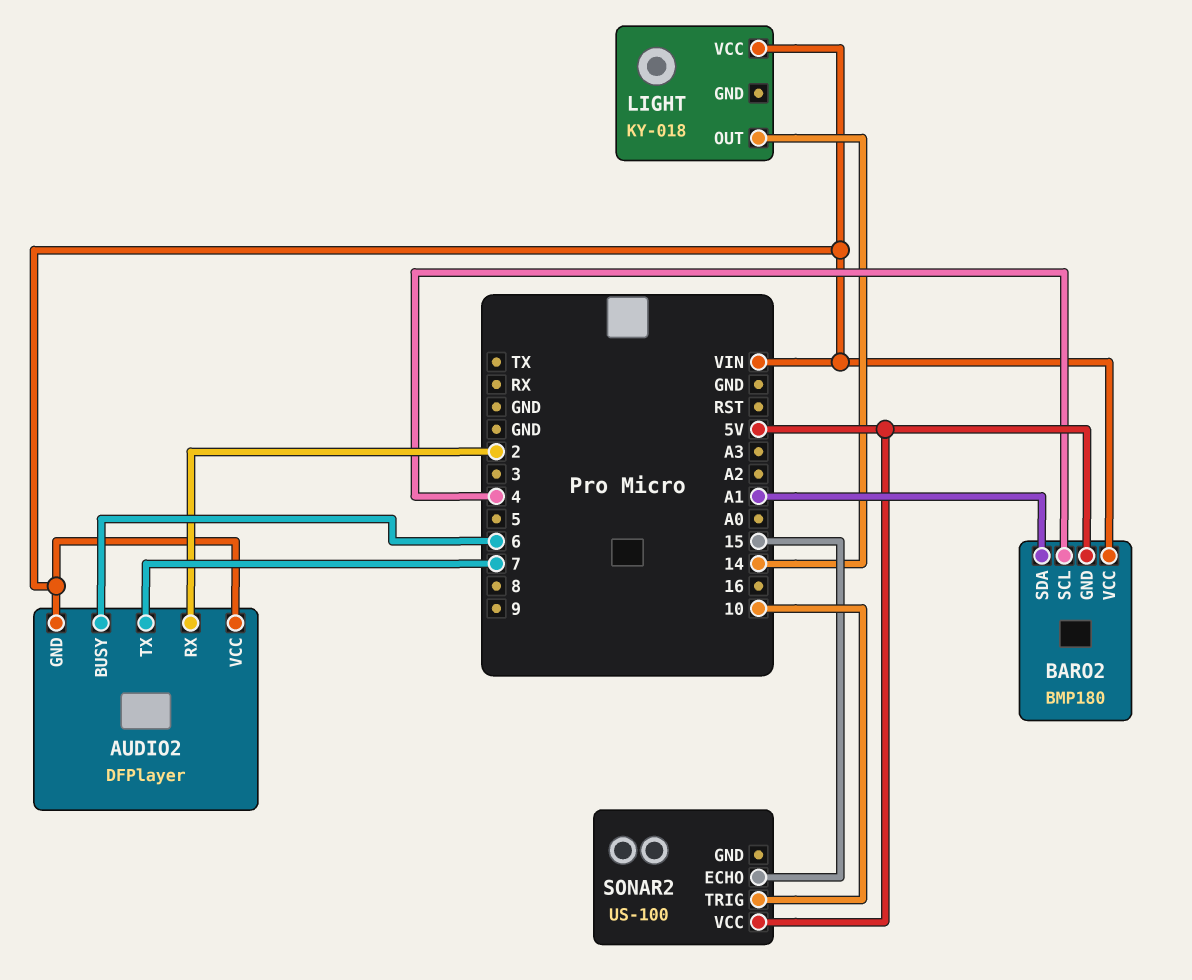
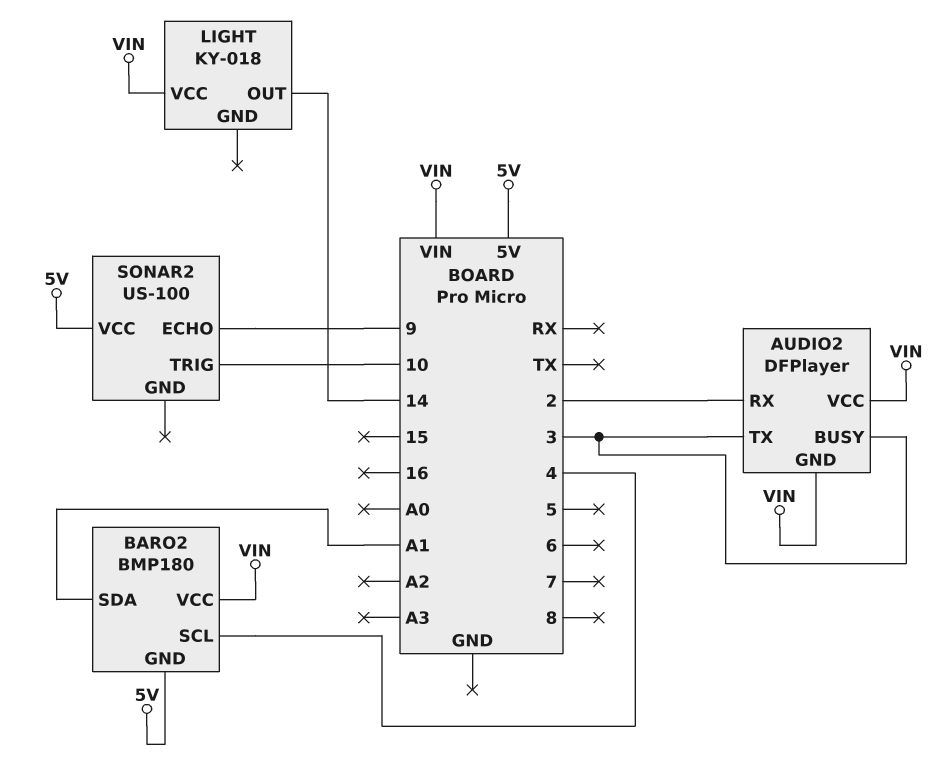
AUDIO2 pin BUSY: 6 -> 3
AUDIO2 pin TX: 7 -> 3
SONAR2 pin ECHO: 15 -> 9

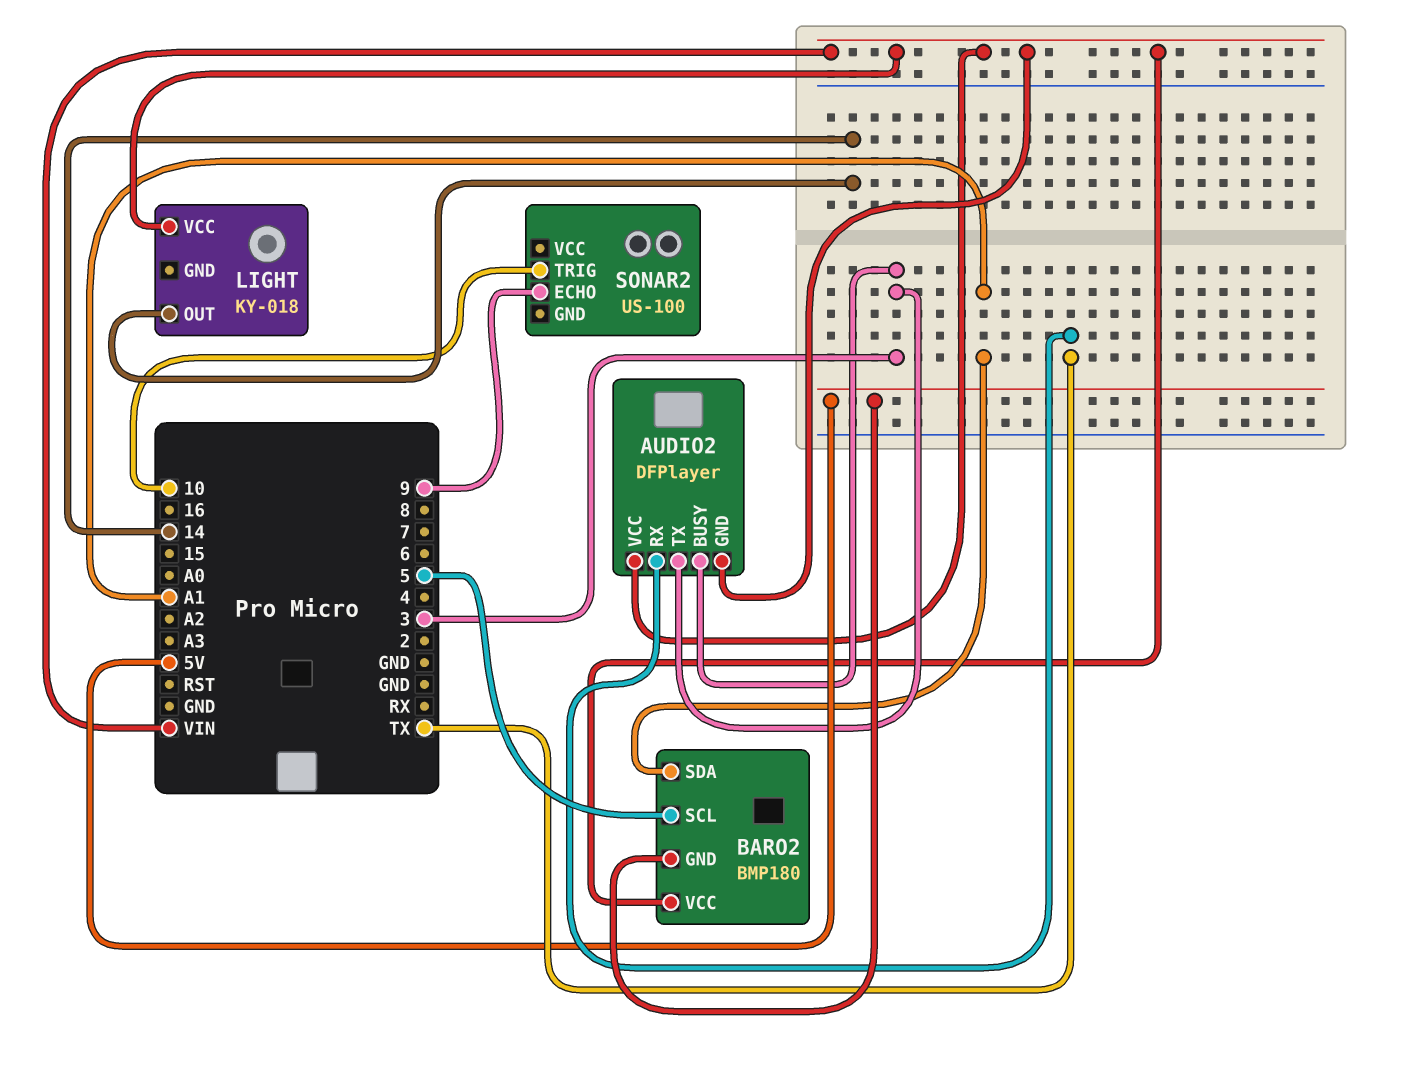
AUDIO2 pin RX: 2 -> TX
BARO2 pin SCL: 4 -> 5
SONAR2 pin VCC: 5V -> none

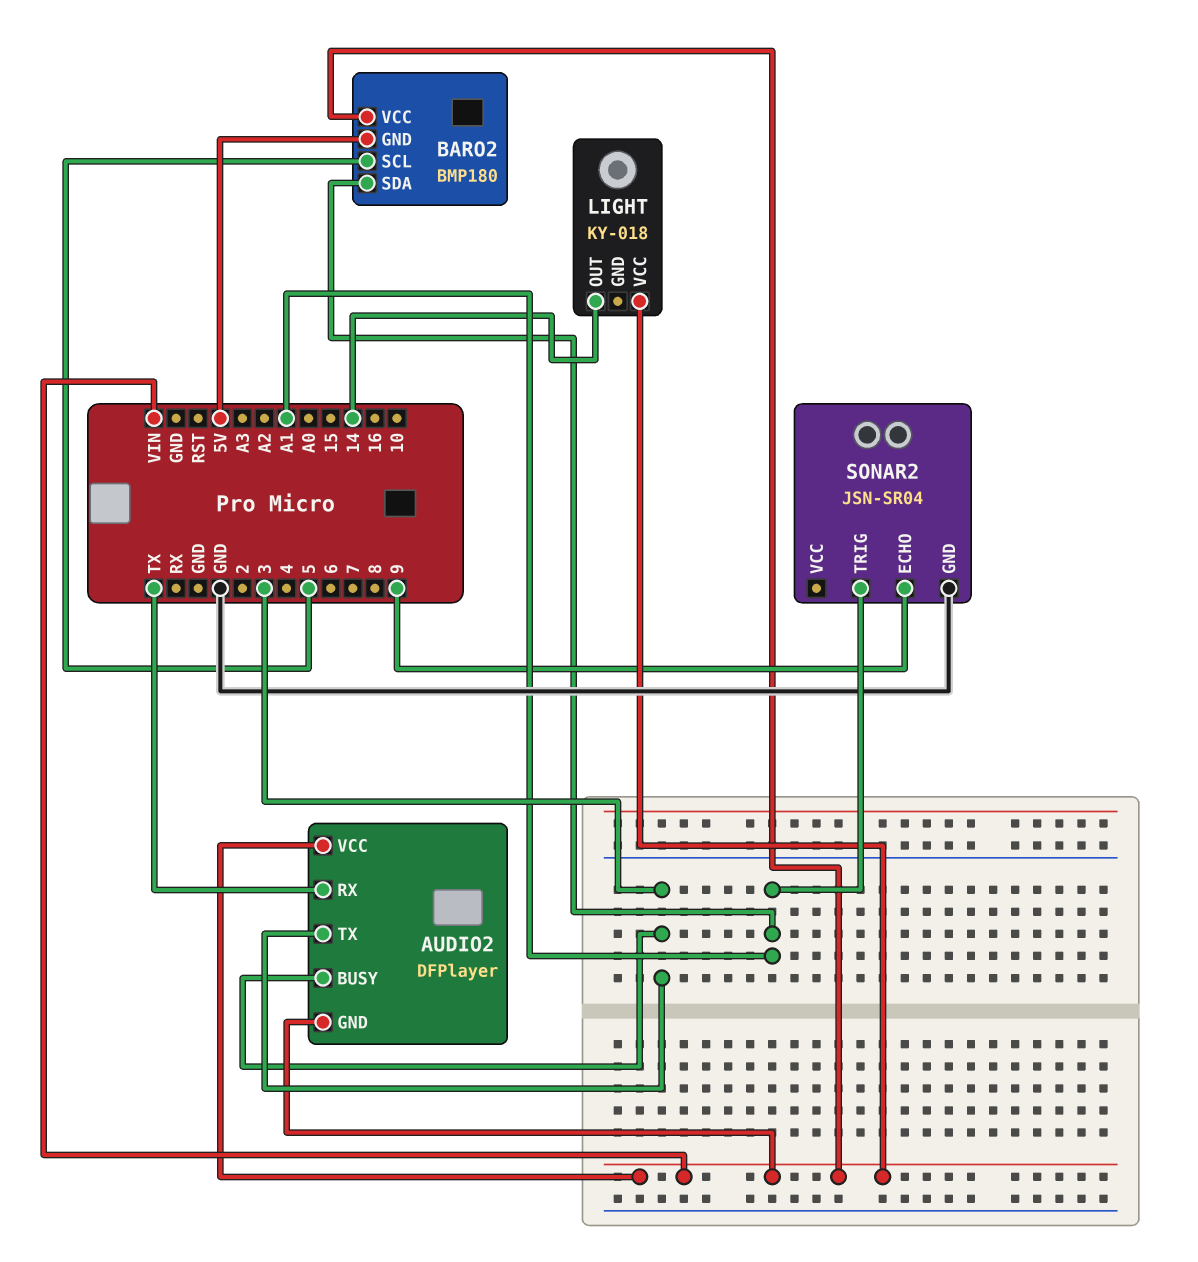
SONAR2: US-100 -> JSN-SR04
SONAR2 pin GND: none -> GND
SONAR2 pin TRIG: 10 -> A1

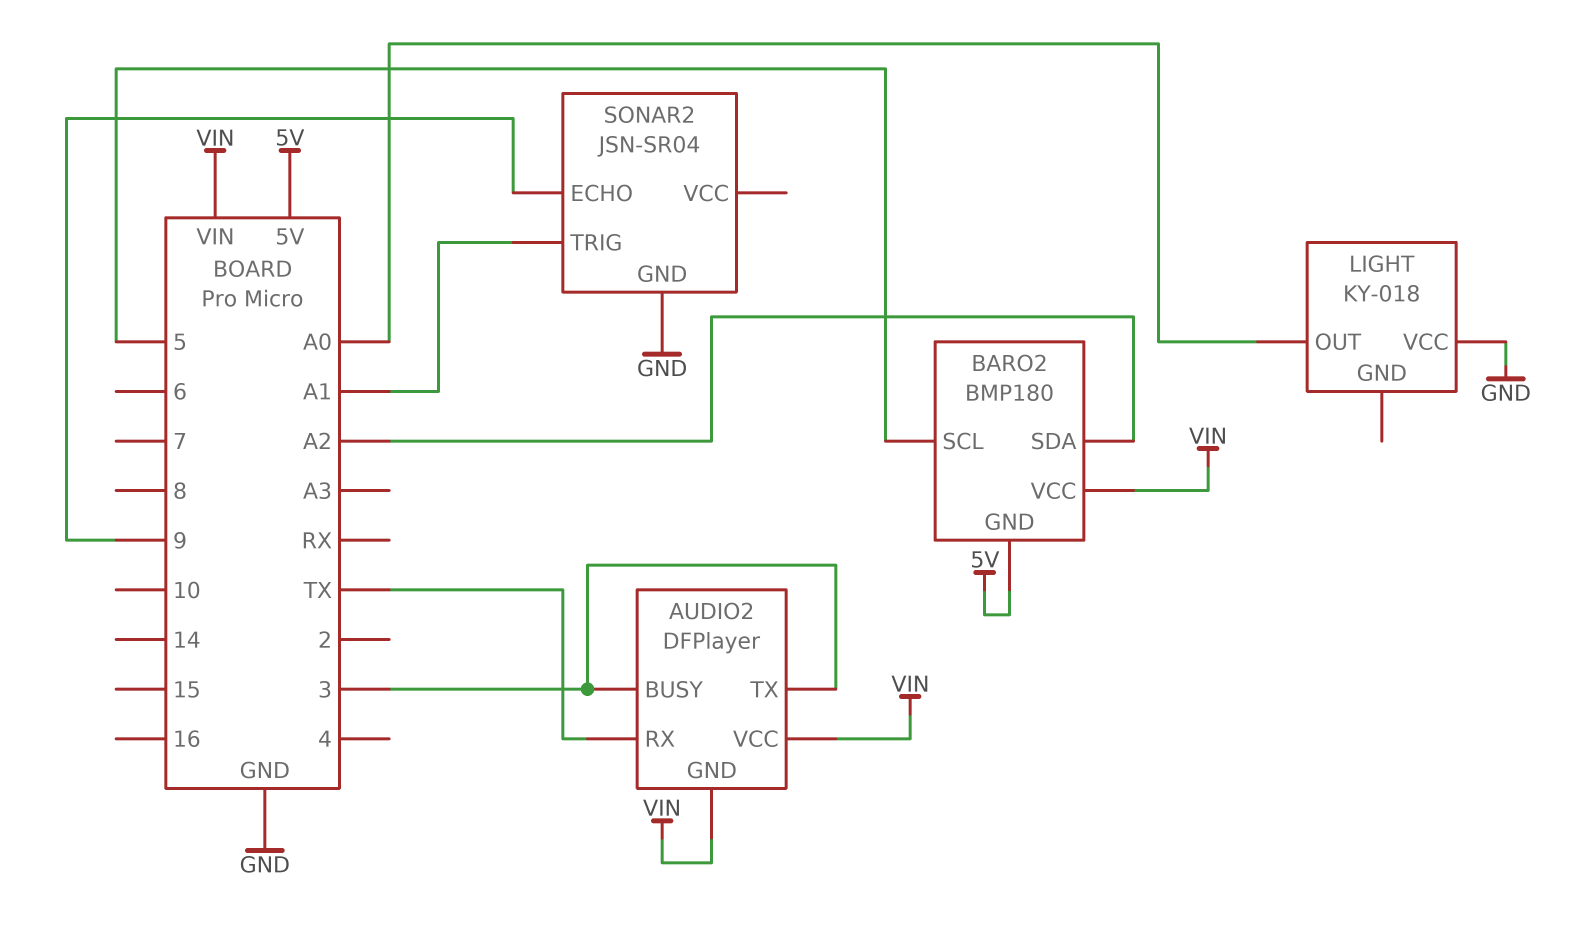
BARO2 pin SDA: A1 -> A2
LIGHT pin OUT: 14 -> A0
LIGHT pin VCC: VIN -> GND

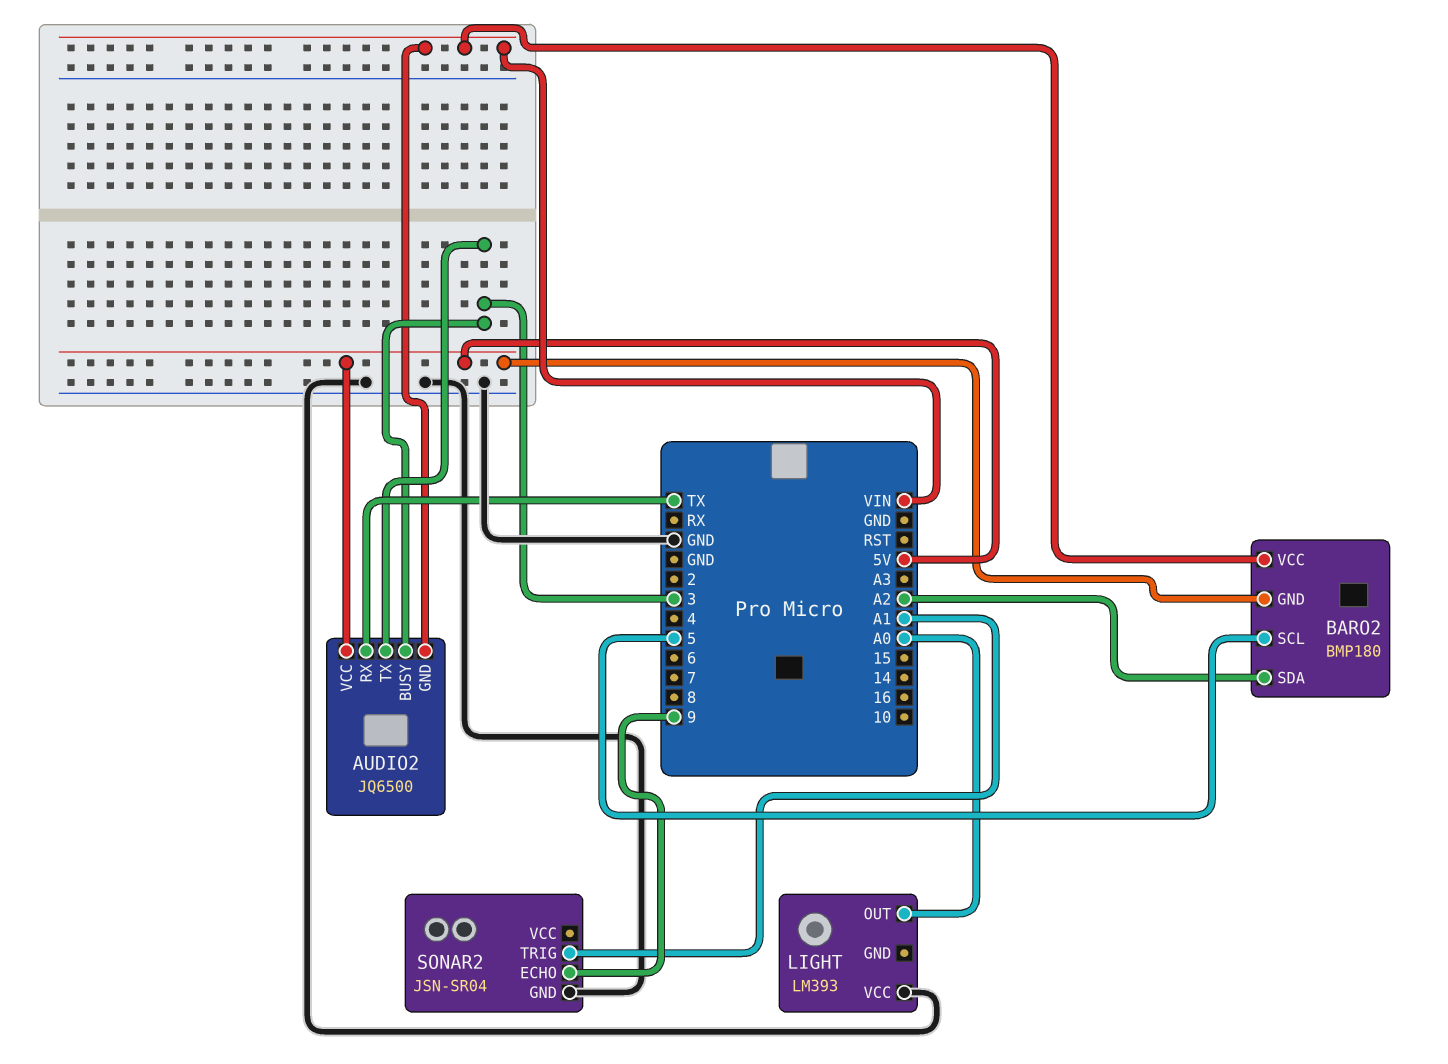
AUDIO2: DFPlayer -> JQ6500
AUDIO2 pin VCC: VIN -> 5V
LIGHT: KY-018 -> LM393

